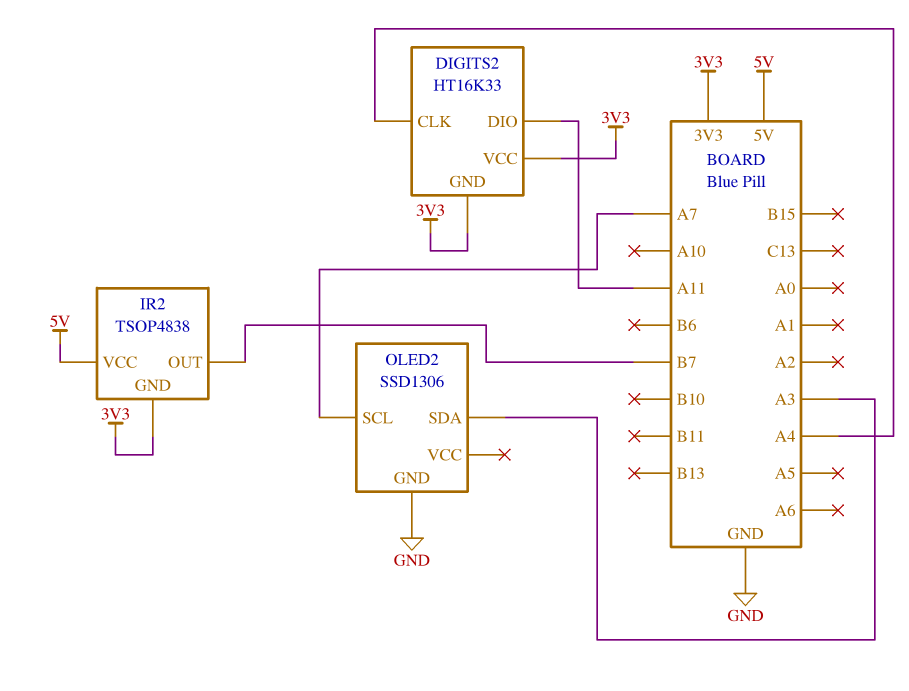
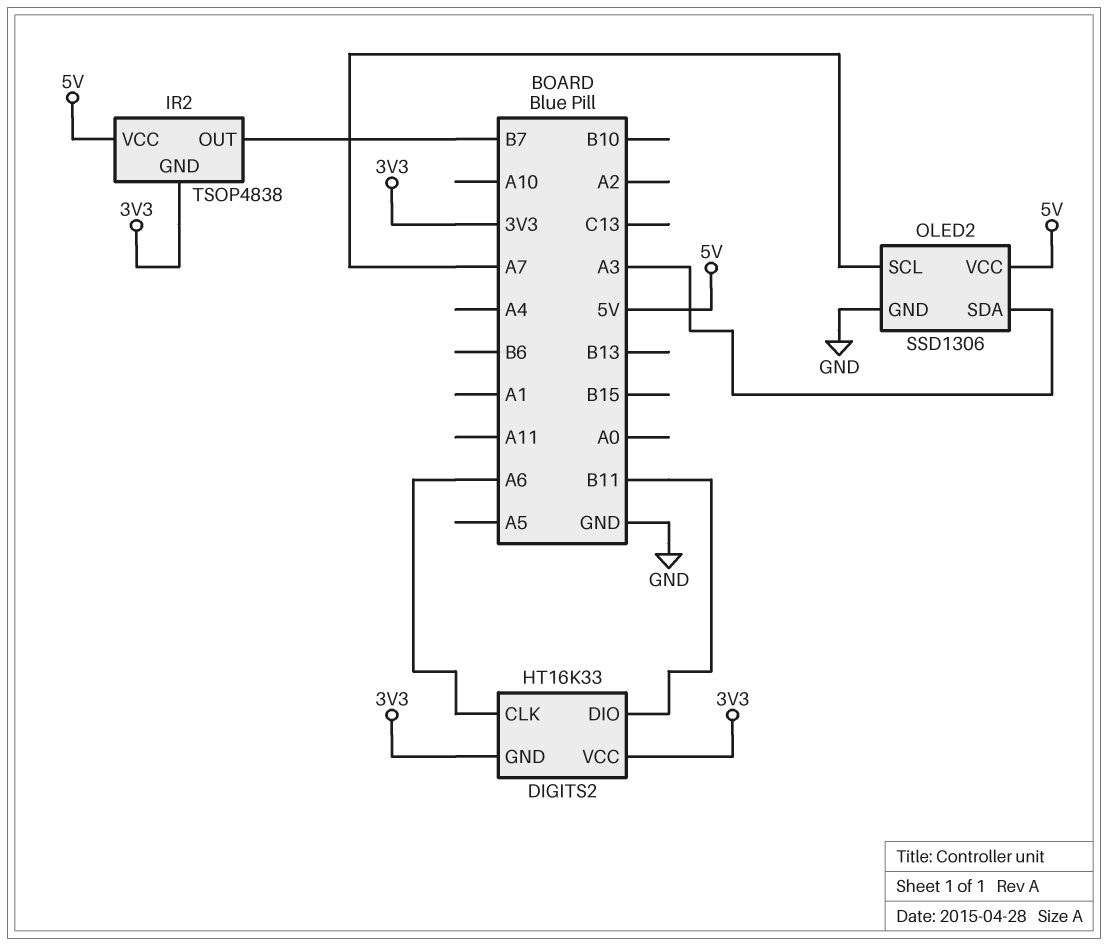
DIGITS2 pin CLK: A4 -> A6
DIGITS2 pin DIO: A11 -> B11
OLED2 pin VCC: none -> 5V

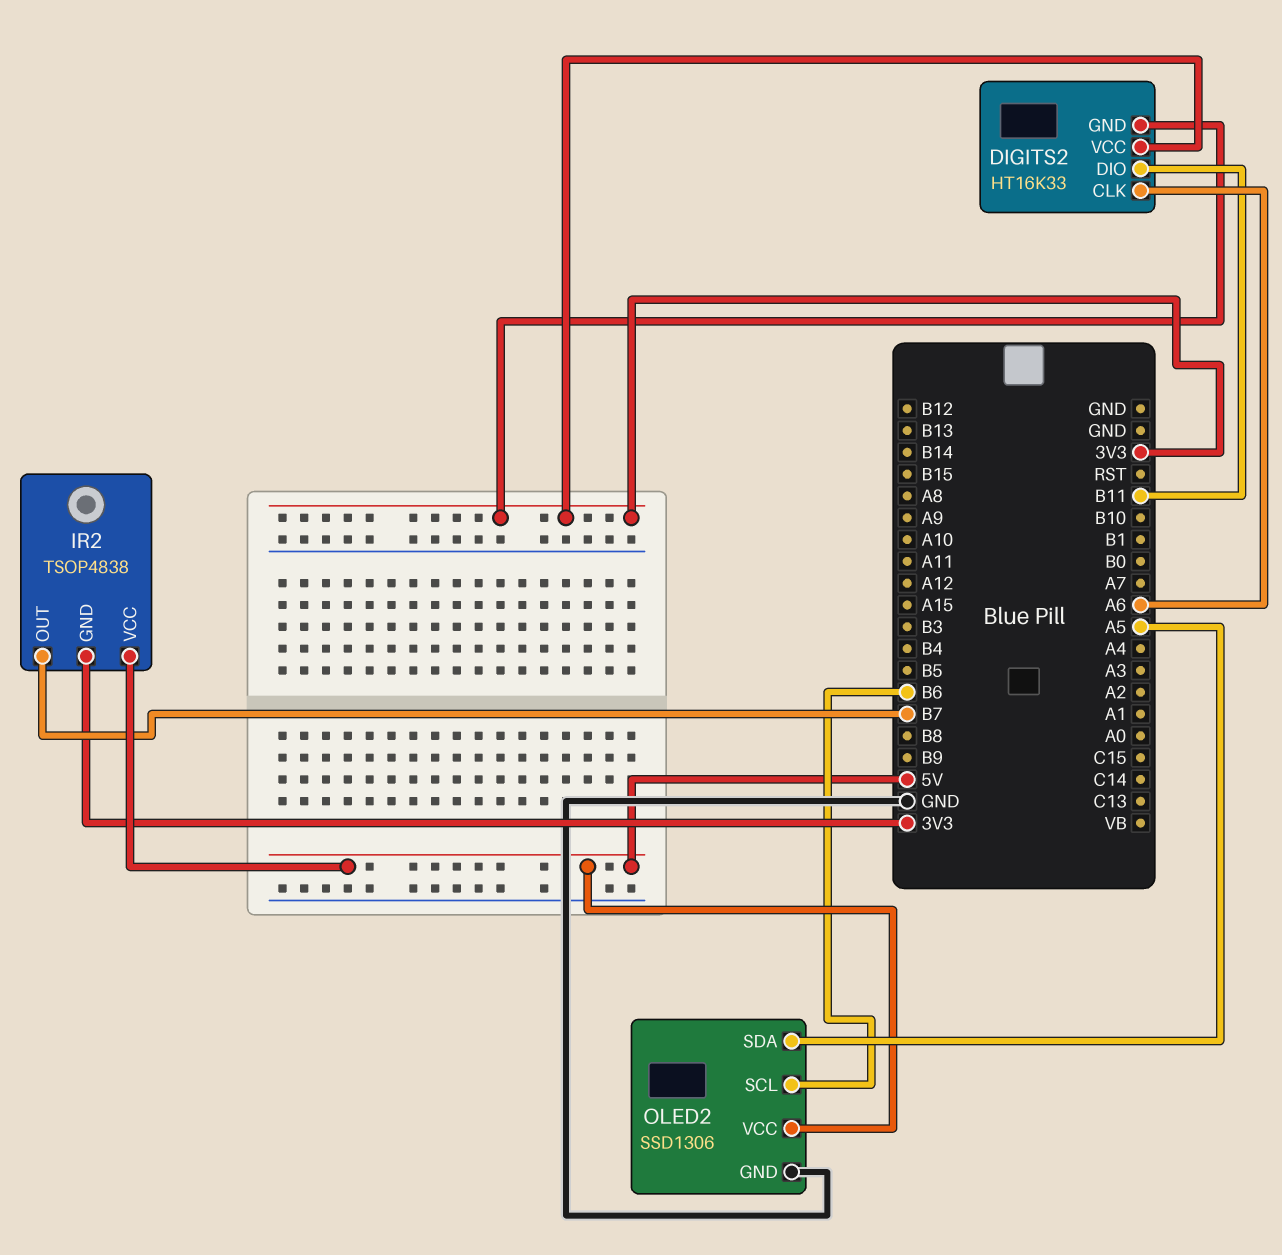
OLED2 pin SCL: A7 -> B6
OLED2 pin SDA: A3 -> A5

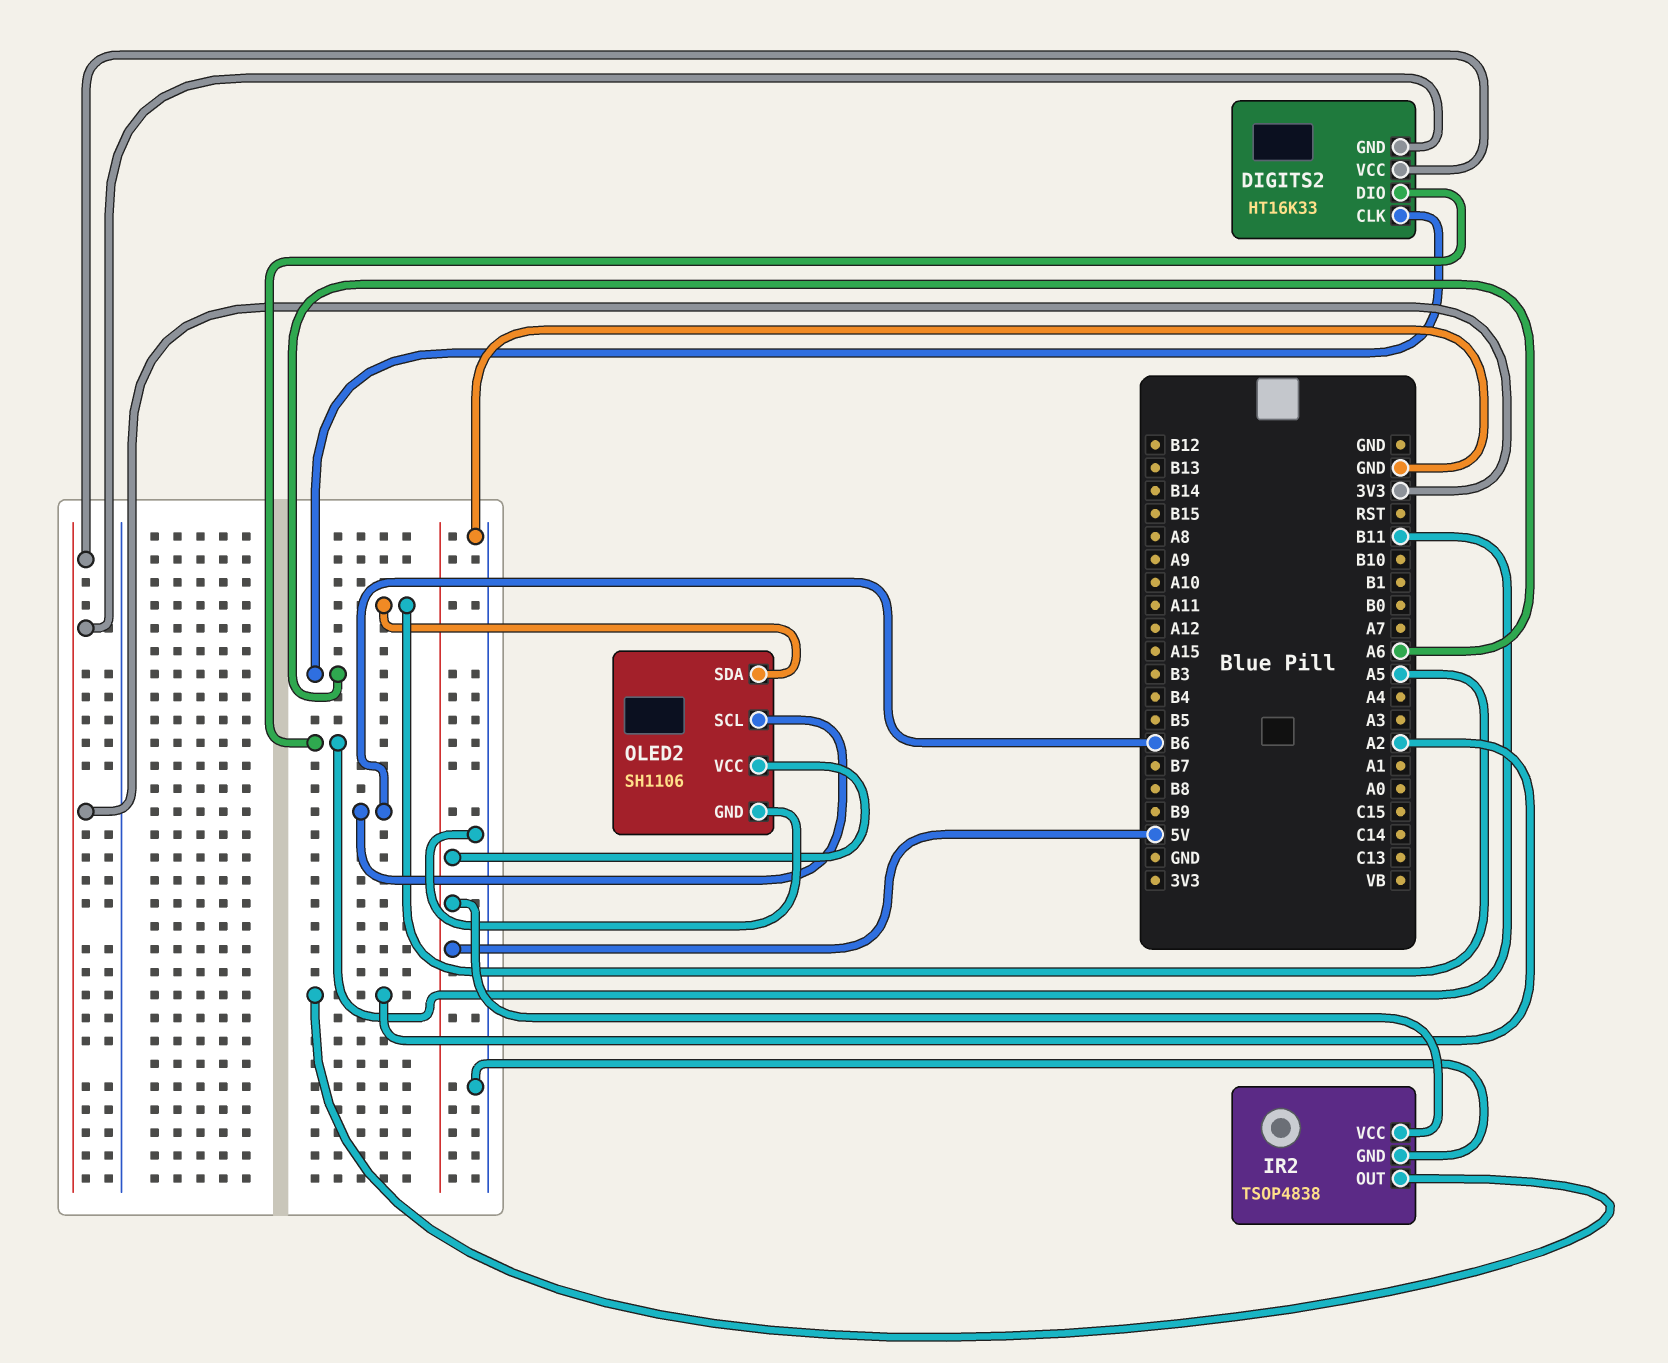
IR2 pin GND: 3V3 -> GND
IR2 pin OUT: B7 -> A2
OLED2: SSD1306 -> SH1106

